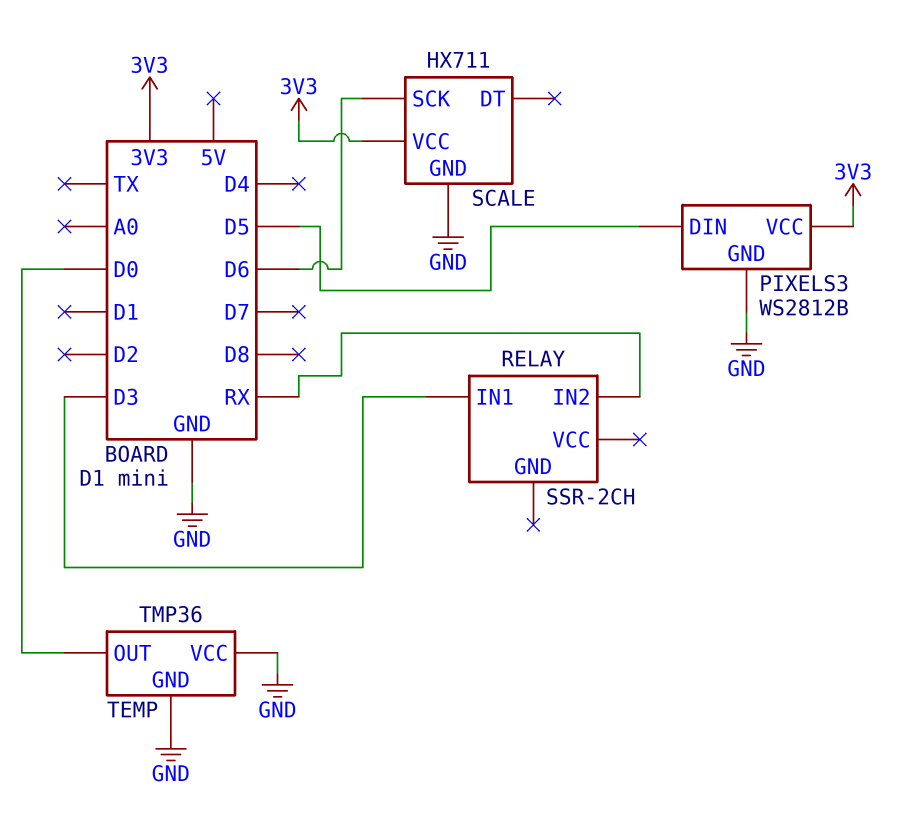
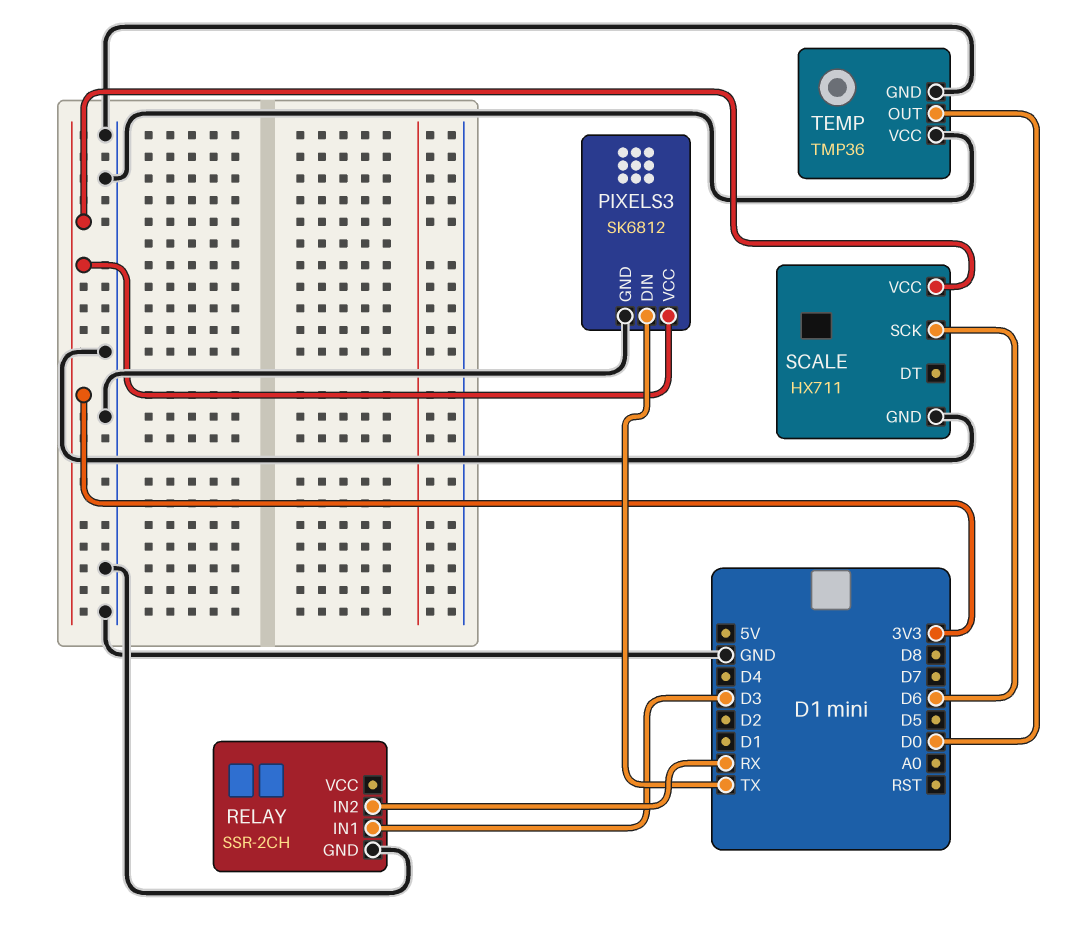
PIXELS3: WS2812B -> SK6812
PIXELS3 pin DIN: D5 -> TX
RELAY pin GND: none -> GND

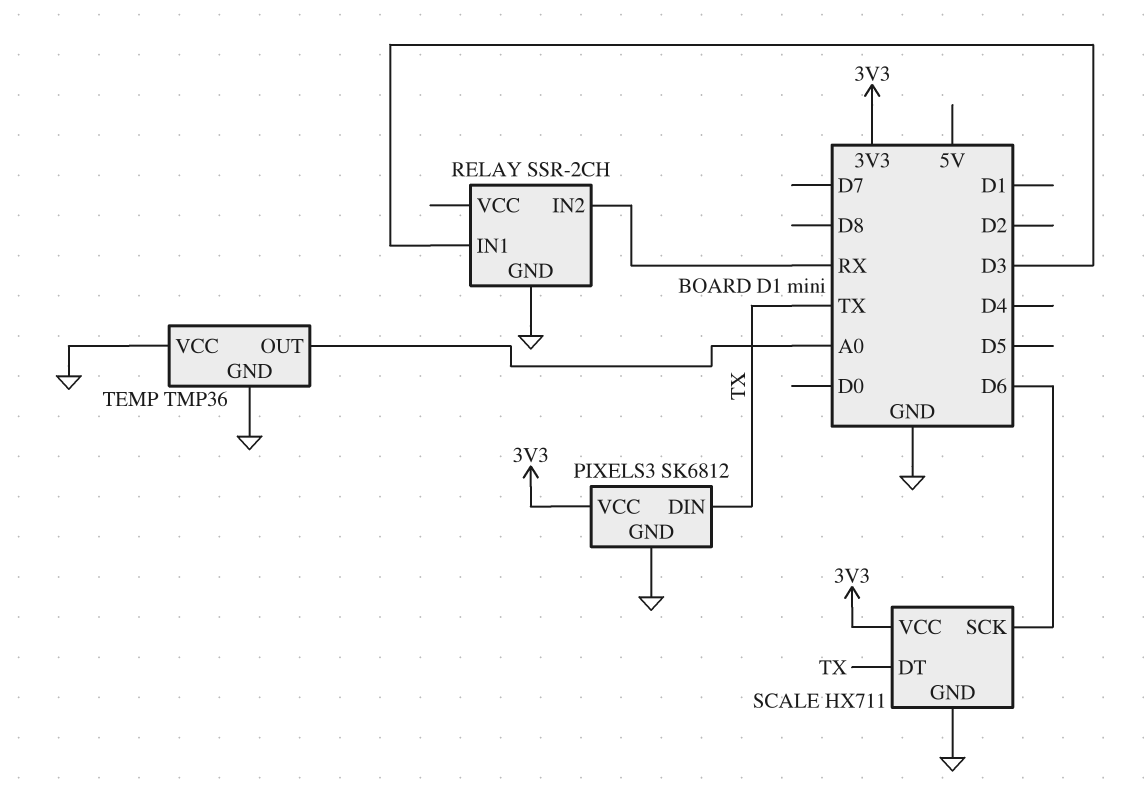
SCALE pin DT: none -> TX
TEMP pin OUT: D0 -> A0

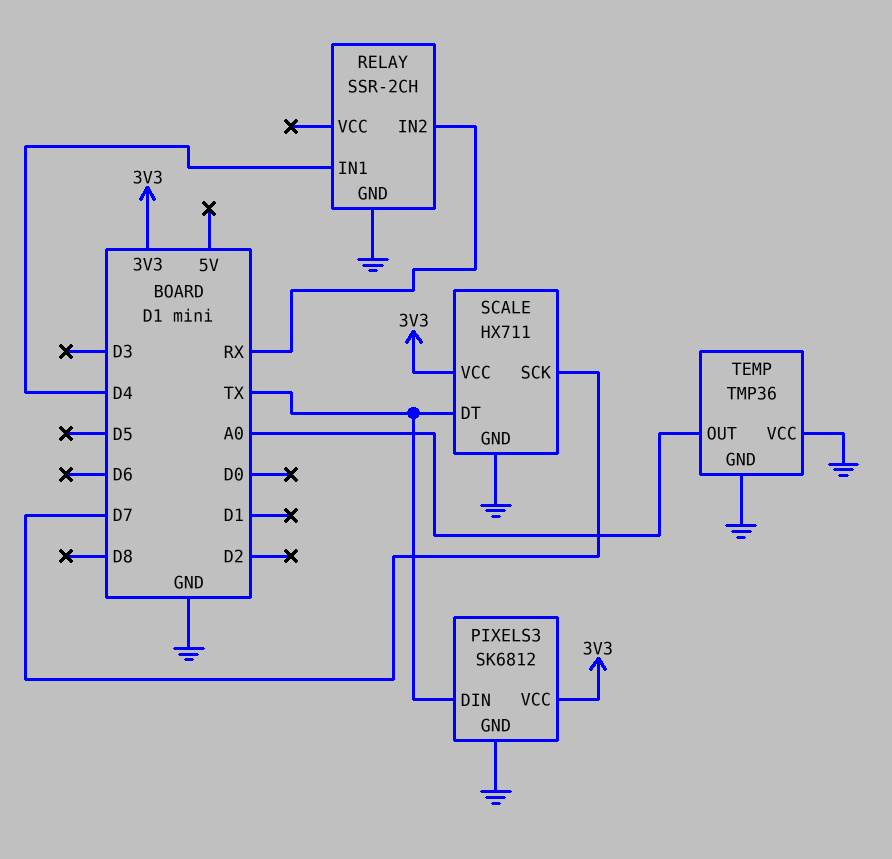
RELAY pin IN1: D3 -> D4
SCALE pin SCK: D6 -> D7

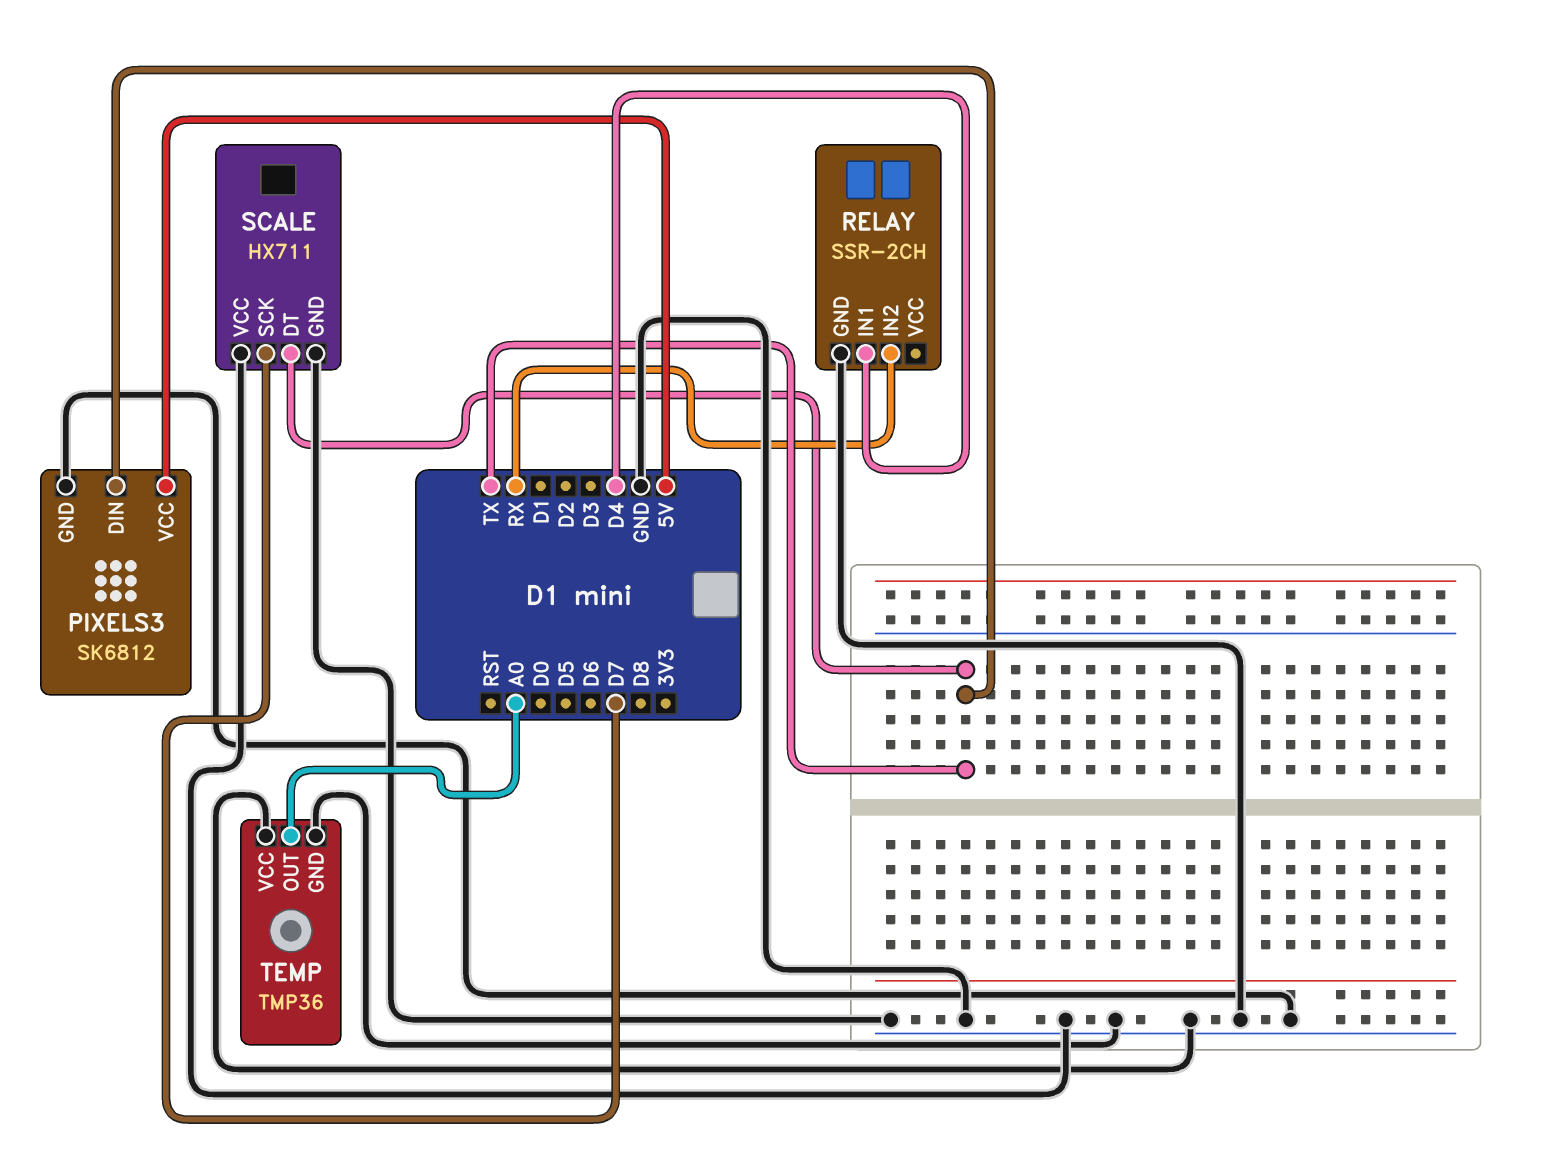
PIXELS3 pin VCC: 3V3 -> 5V
SCALE pin VCC: 3V3 -> GND

